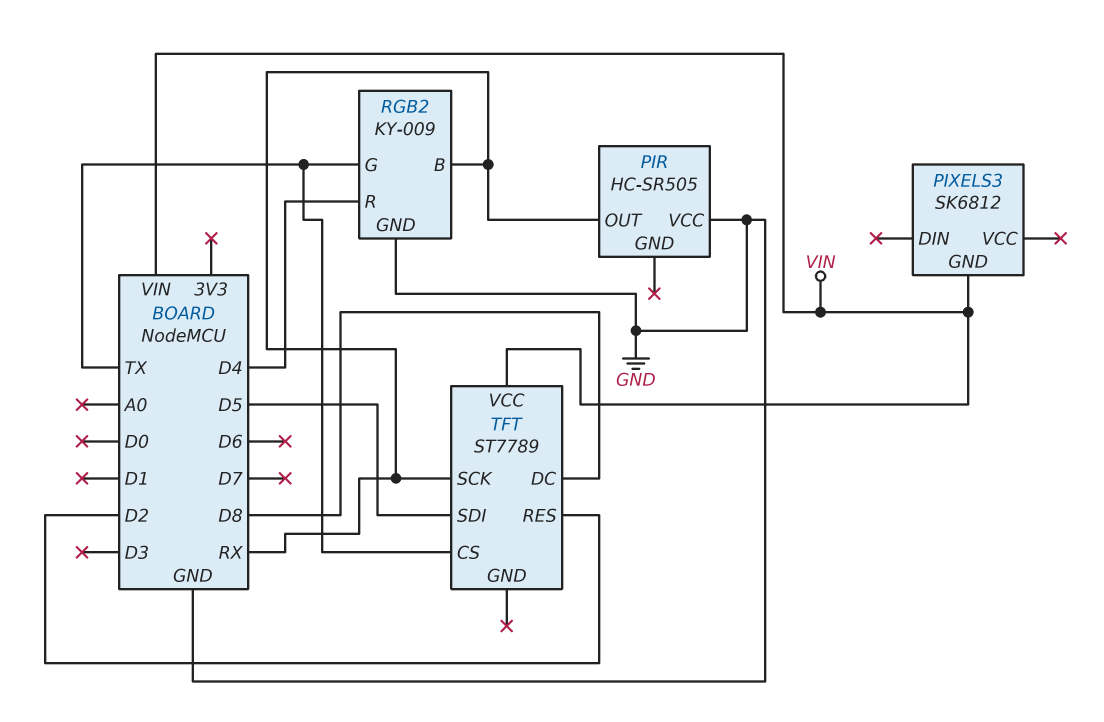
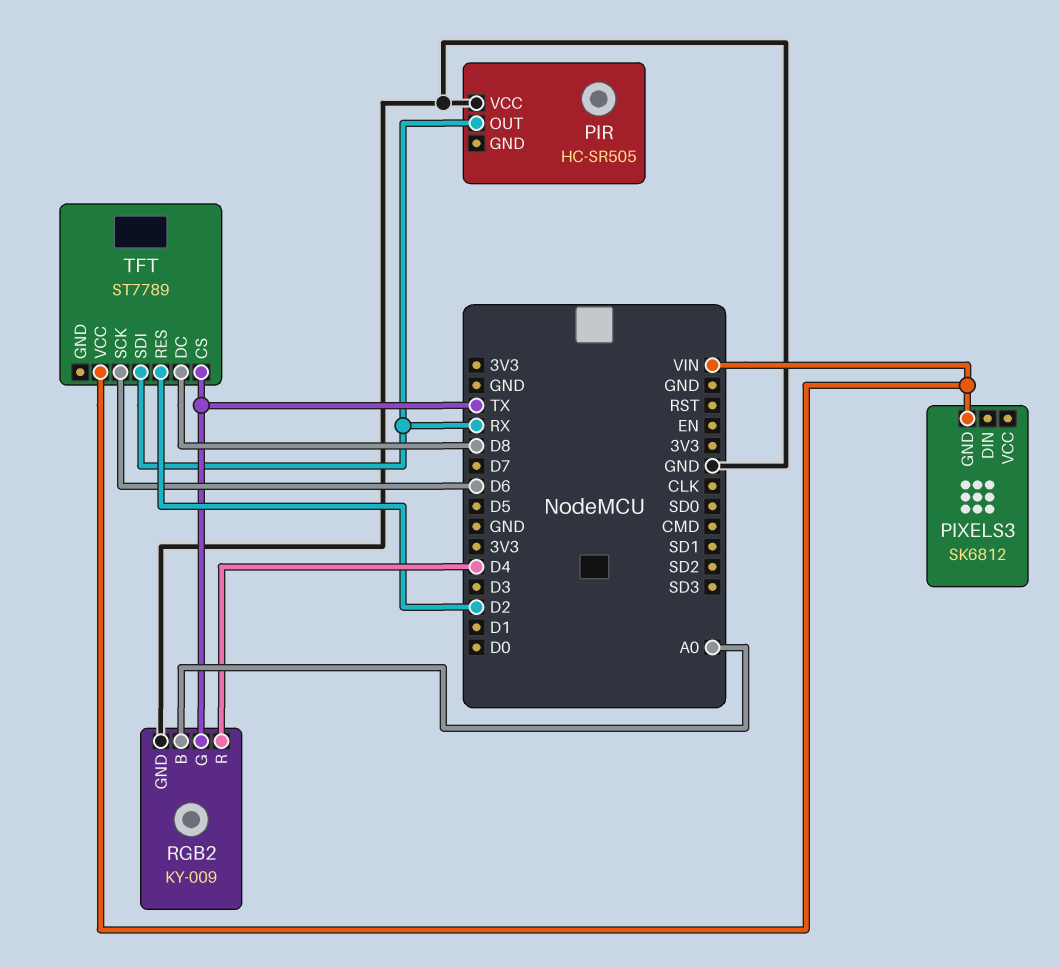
RGB2 pin B: RX -> A0
TFT pin SCK: RX -> D6
TFT pin SDI: D5 -> RX

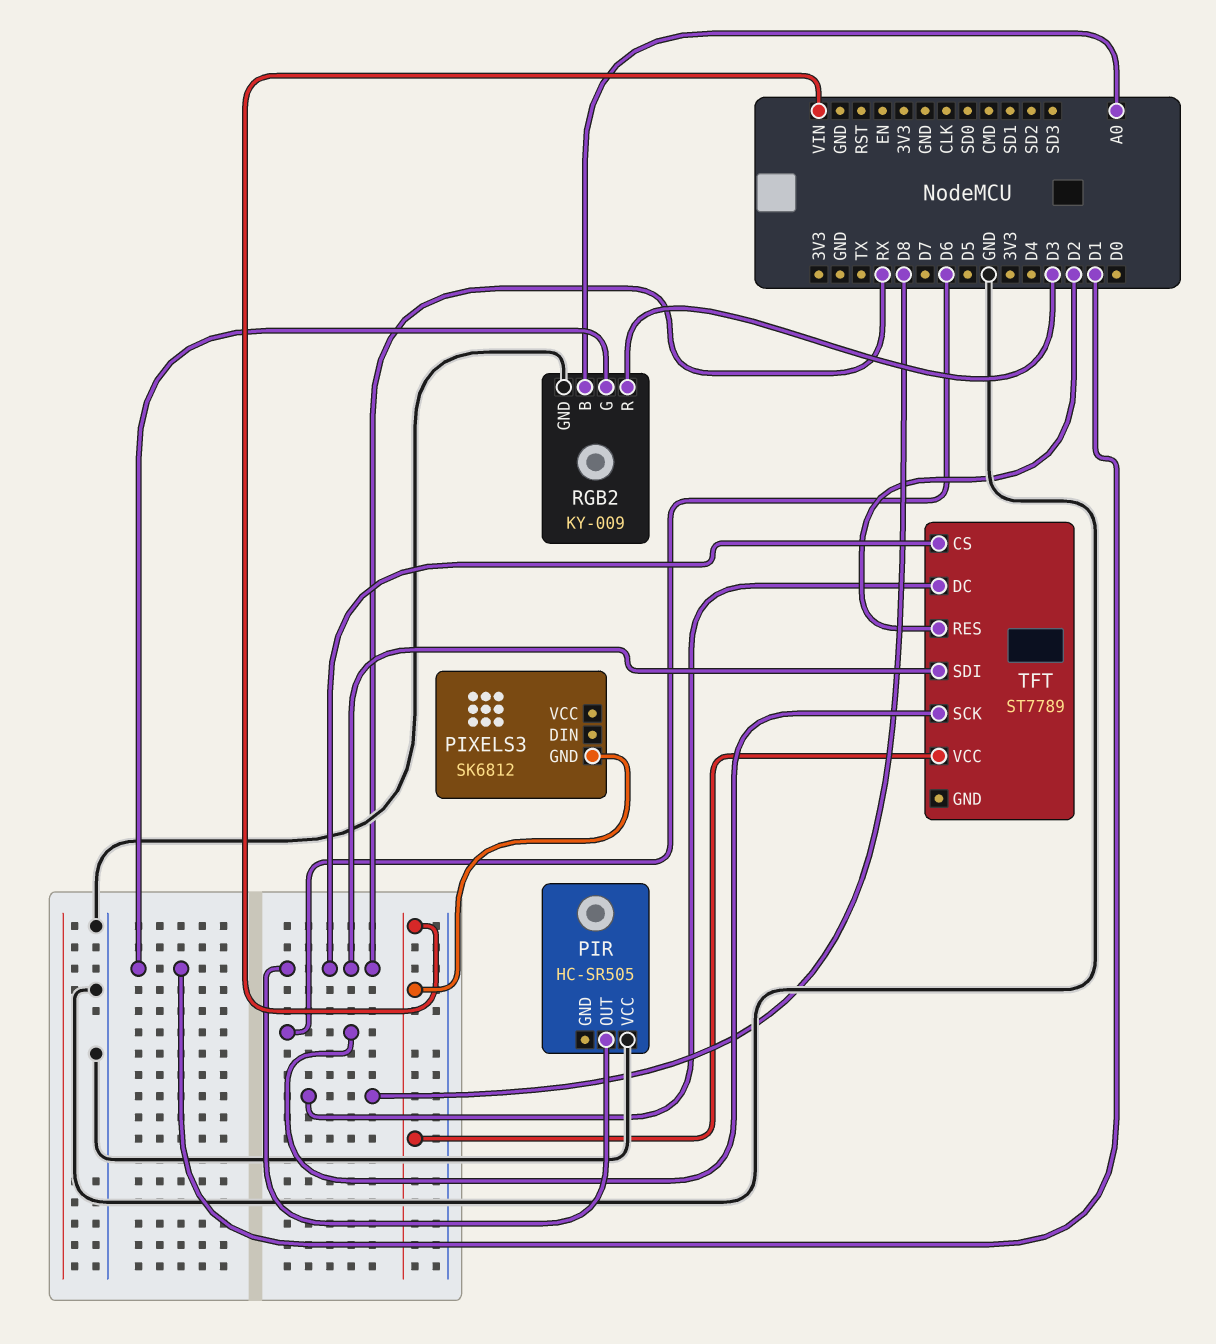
RGB2 pin G: TX -> D1
RGB2 pin R: D4 -> D3
TFT pin CS: TX -> RX

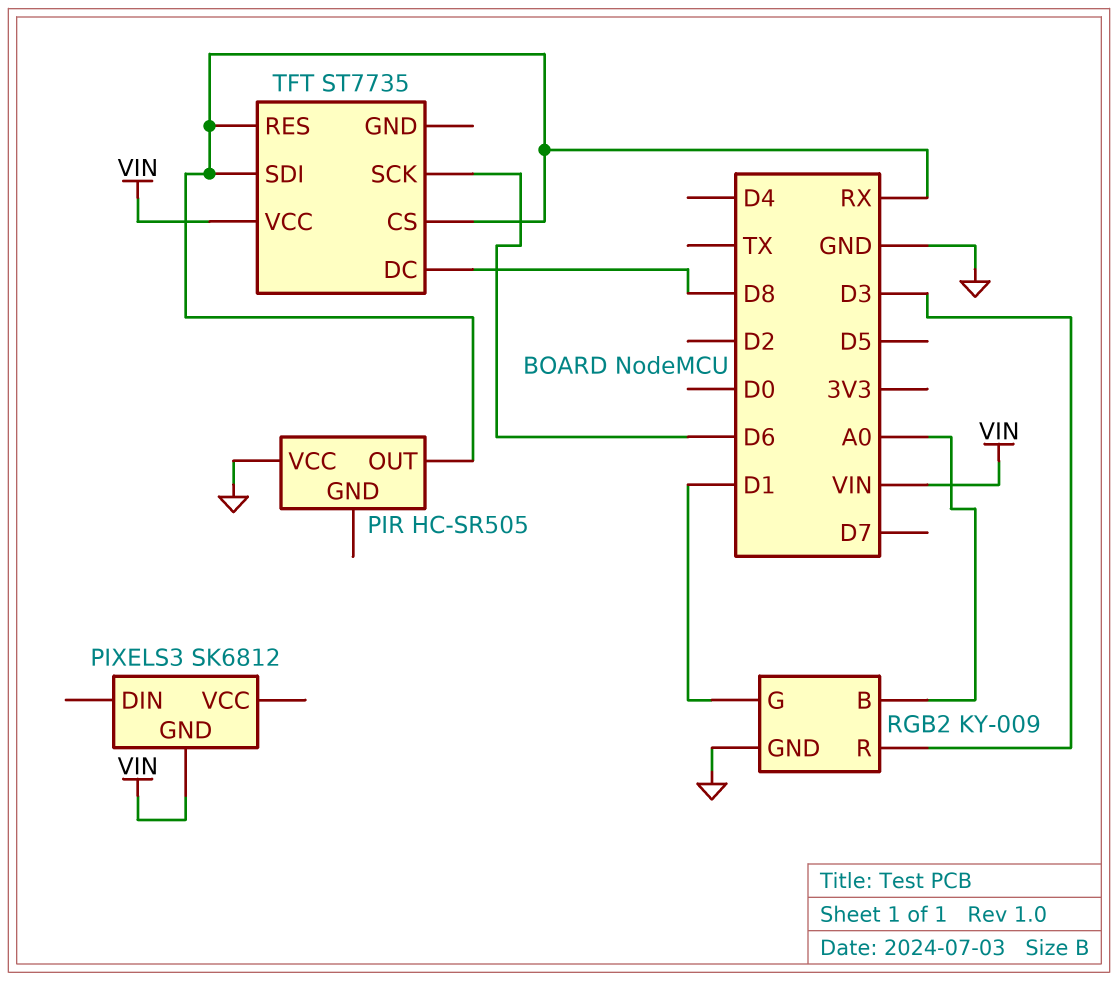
TFT: ST7789 -> ST7735
TFT pin RES: D2 -> RX

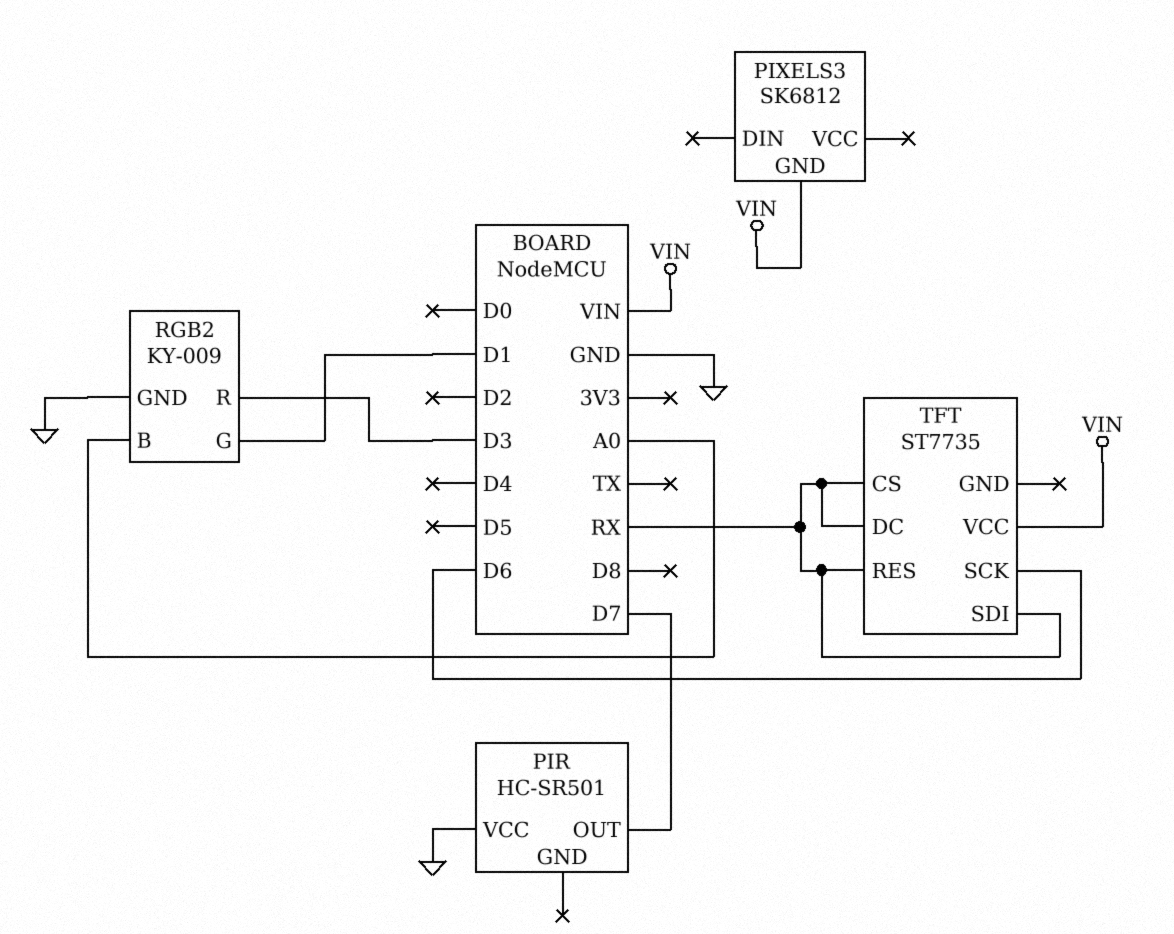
PIR: HC-SR505 -> HC-SR501
PIR pin OUT: RX -> D7
TFT pin DC: D8 -> RX

